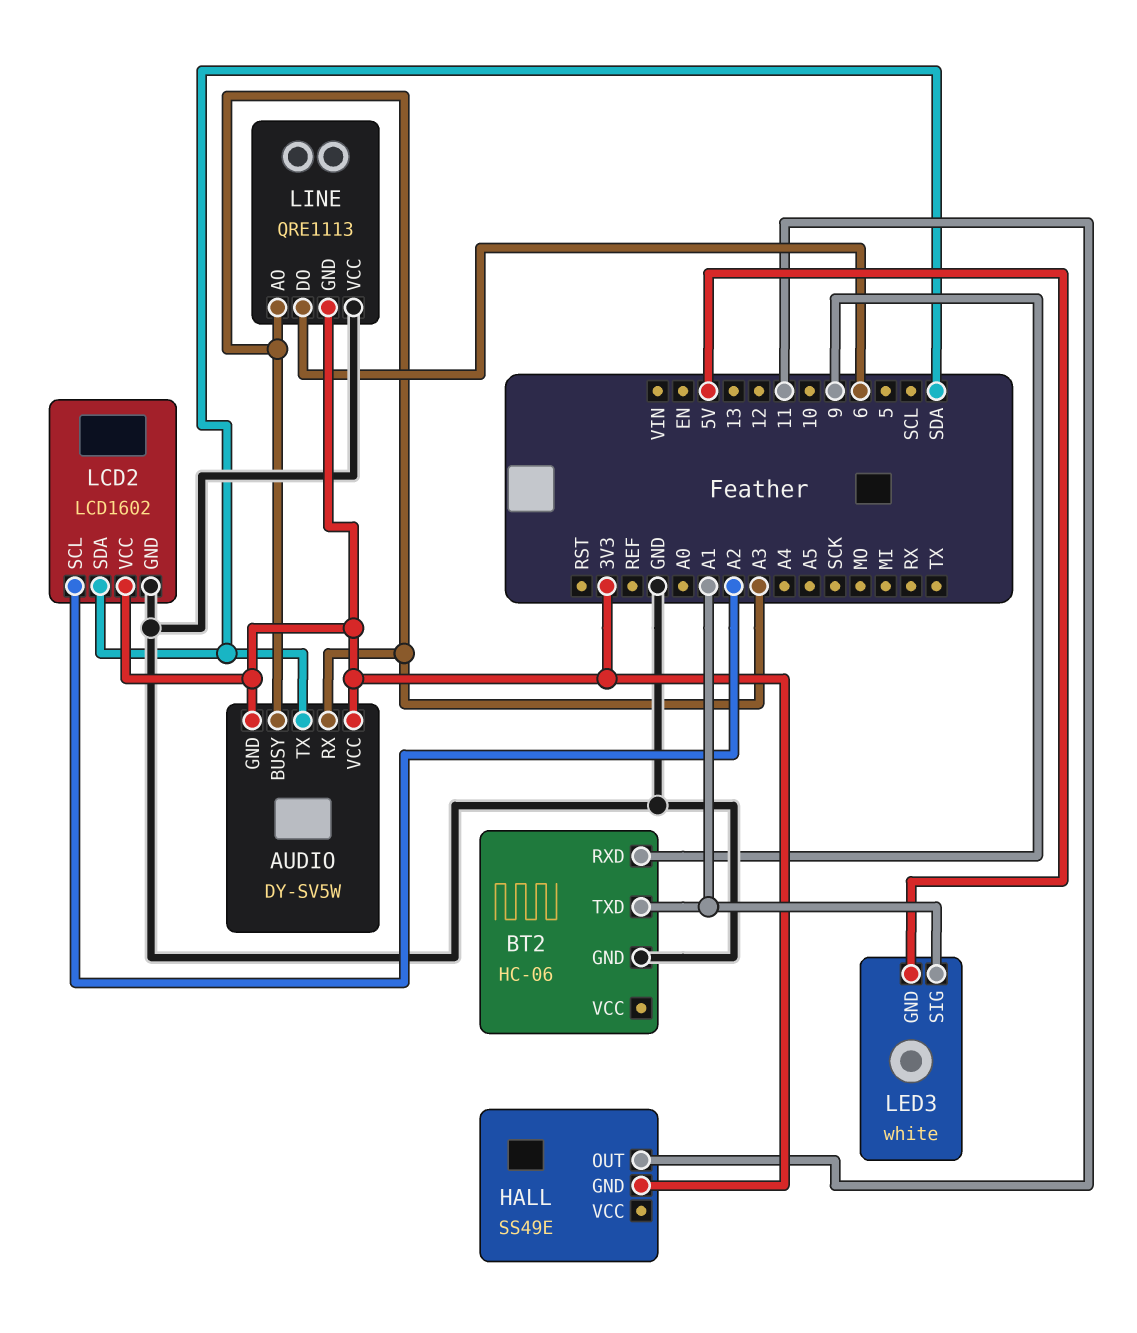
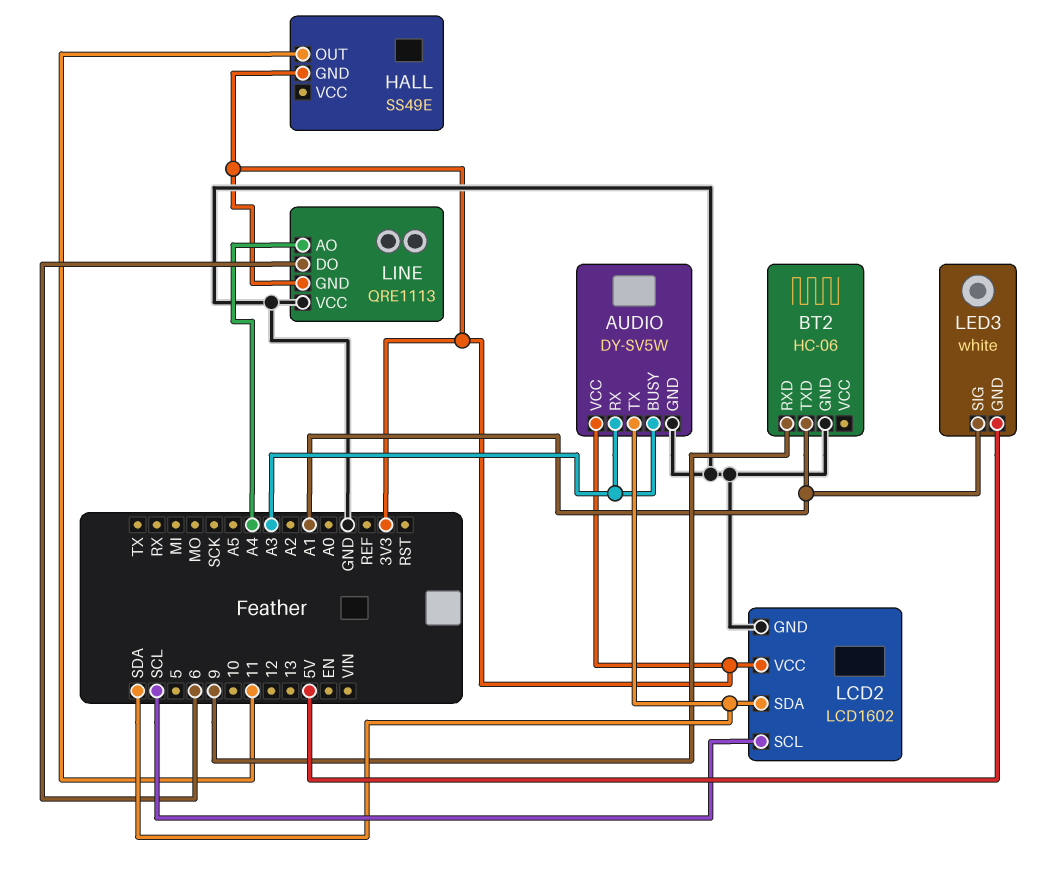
AUDIO pin GND: 3V3 -> GND
LCD2 pin SCL: A2 -> SCL
LINE pin AO: A3 -> A4

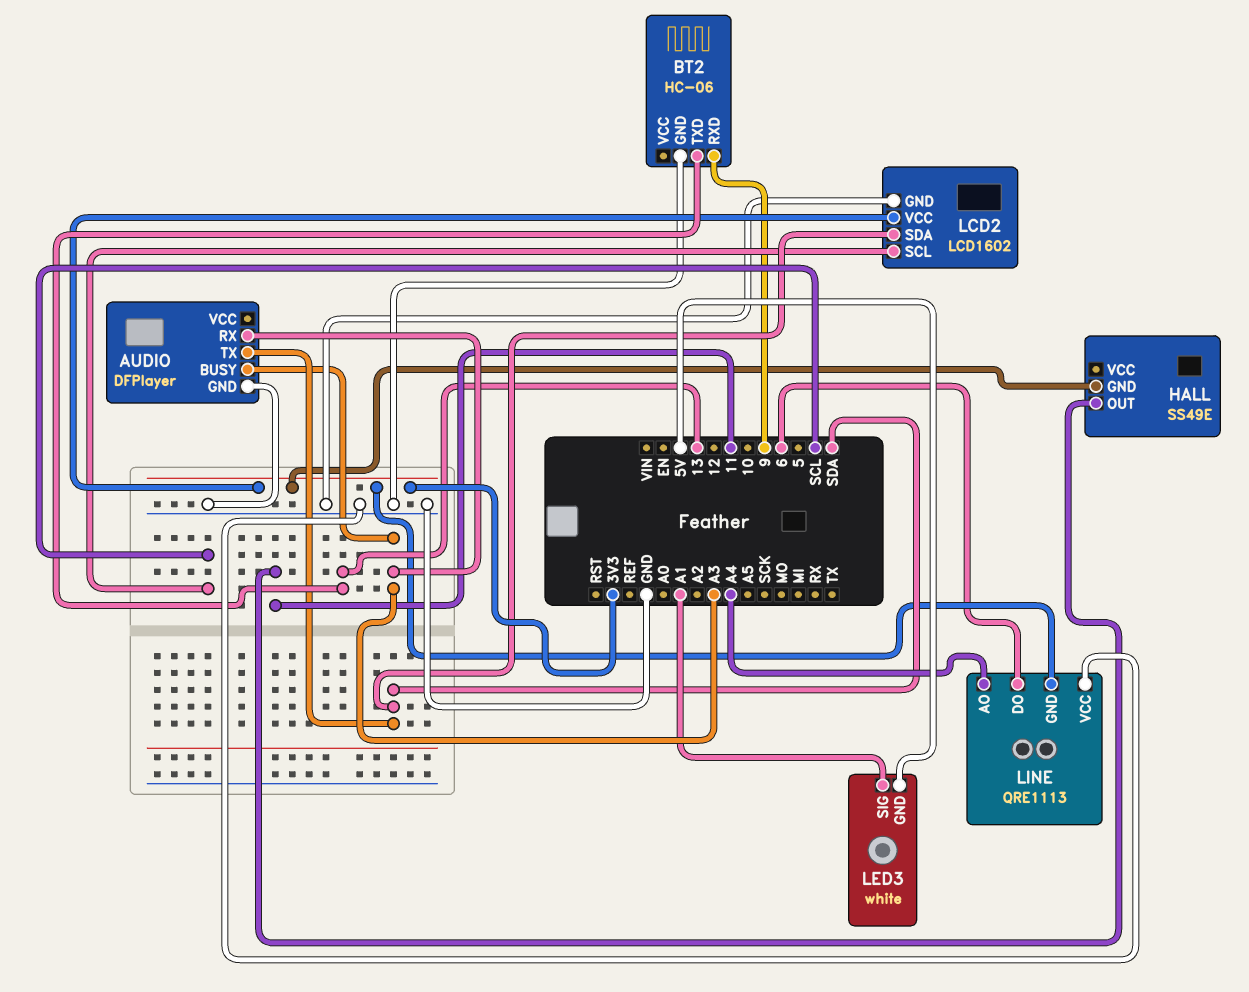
AUDIO: DY-SV5W -> DFPlayer
AUDIO pin VCC: 3V3 -> none
BT2 pin TXD: A1 -> 13

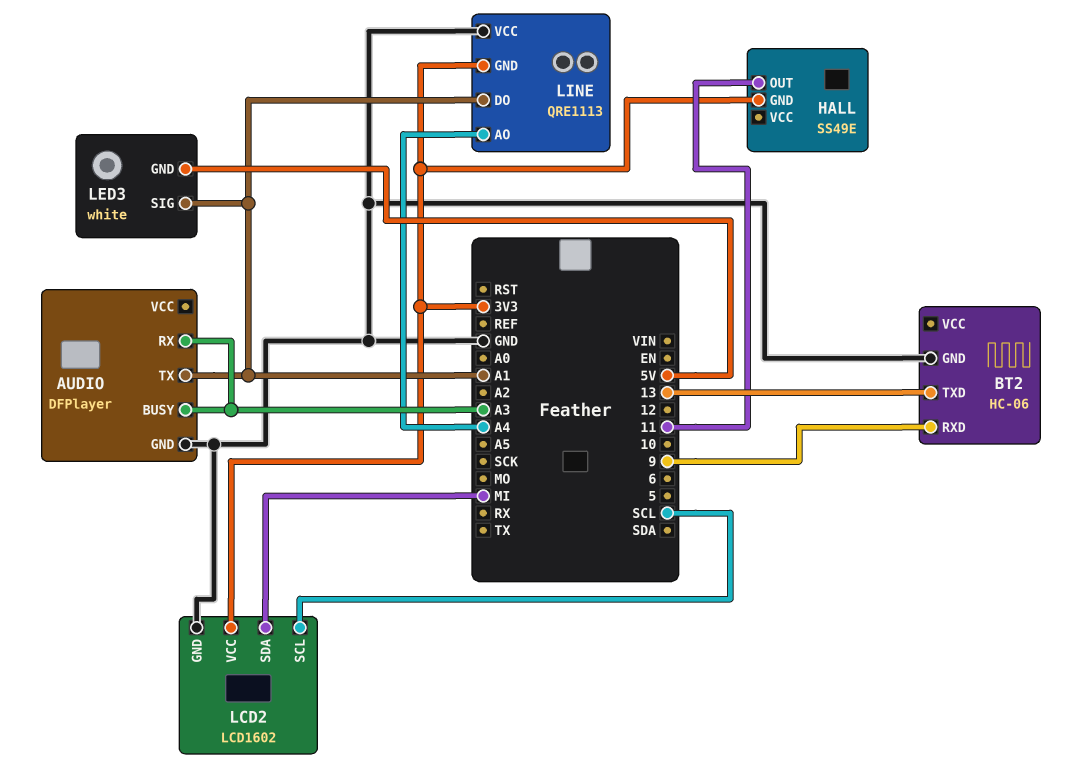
AUDIO pin TX: SDA -> A1
LCD2 pin SDA: SDA -> MI
LINE pin DO: 6 -> A1

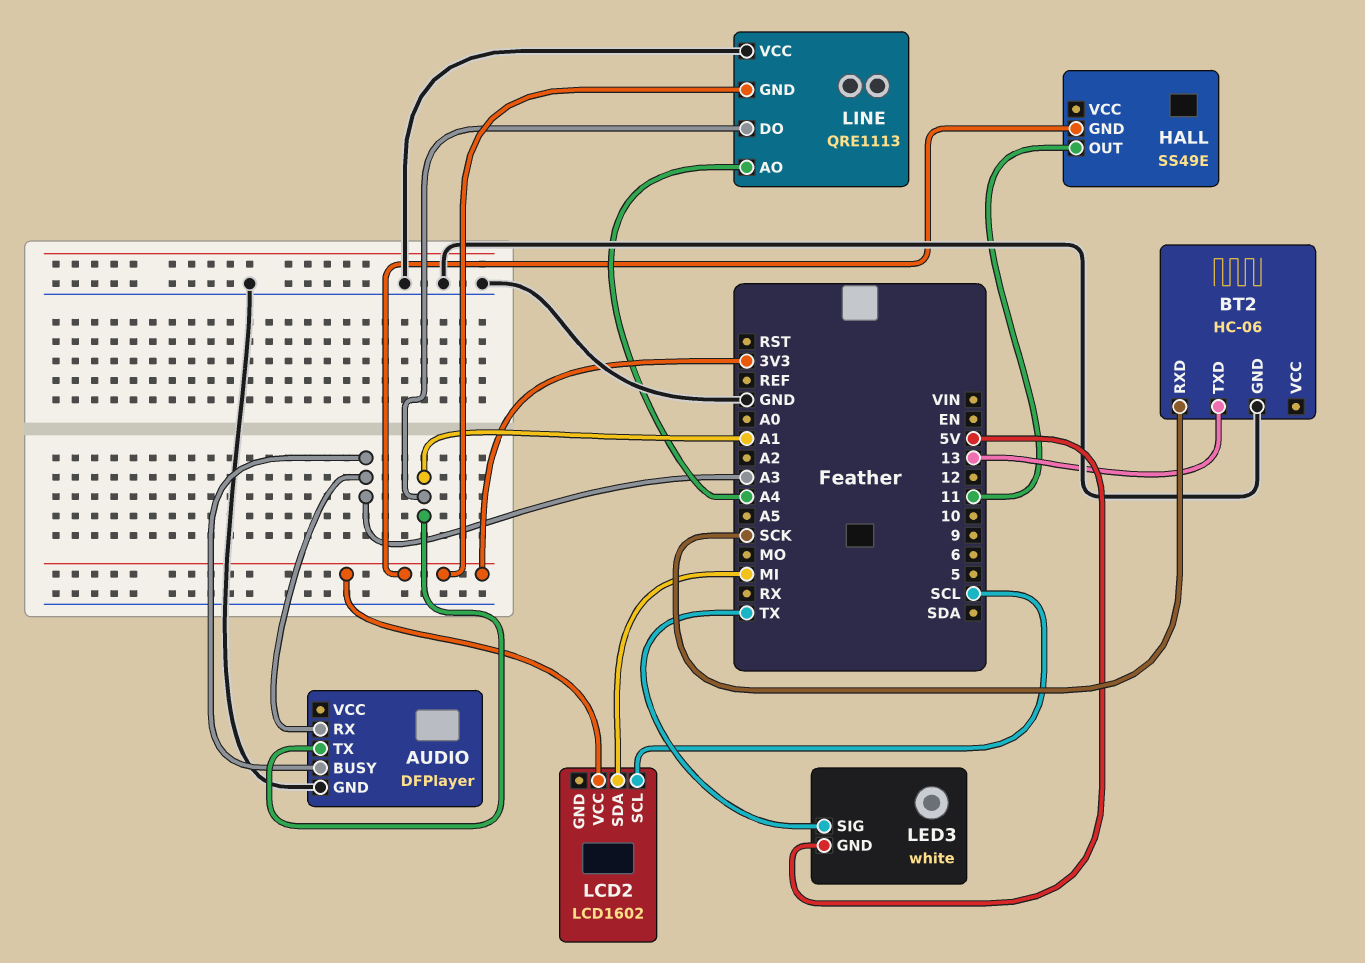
BT2 pin RXD: 9 -> SCK
LCD2 pin GND: GND -> none
LED3 pin SIG: A1 -> TX

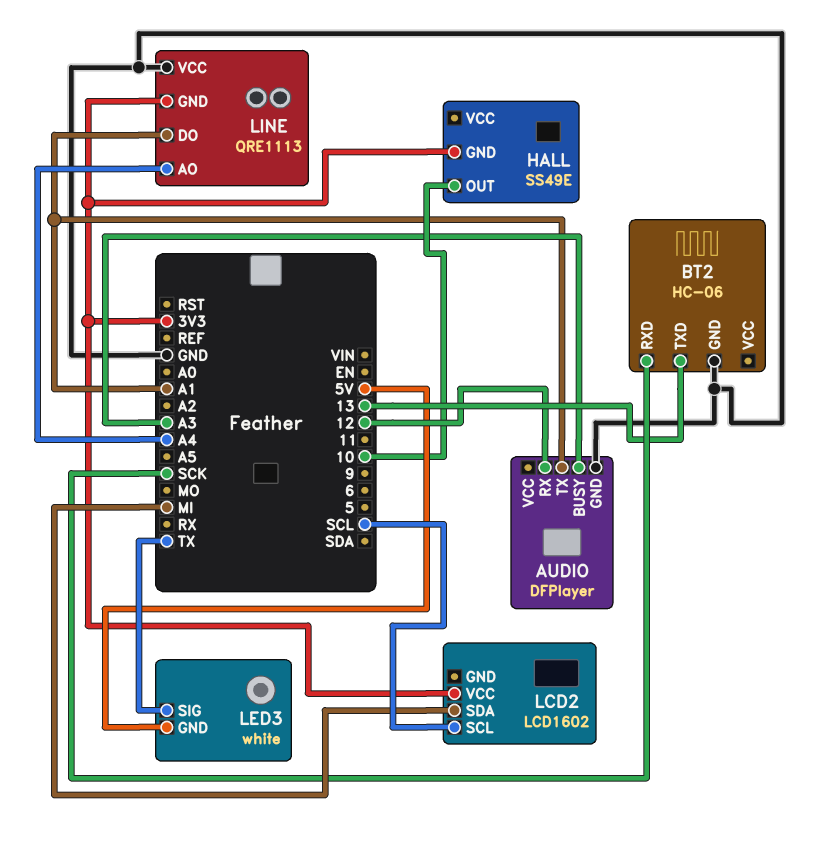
AUDIO pin RX: A3 -> 12
HALL pin OUT: 11 -> 10

